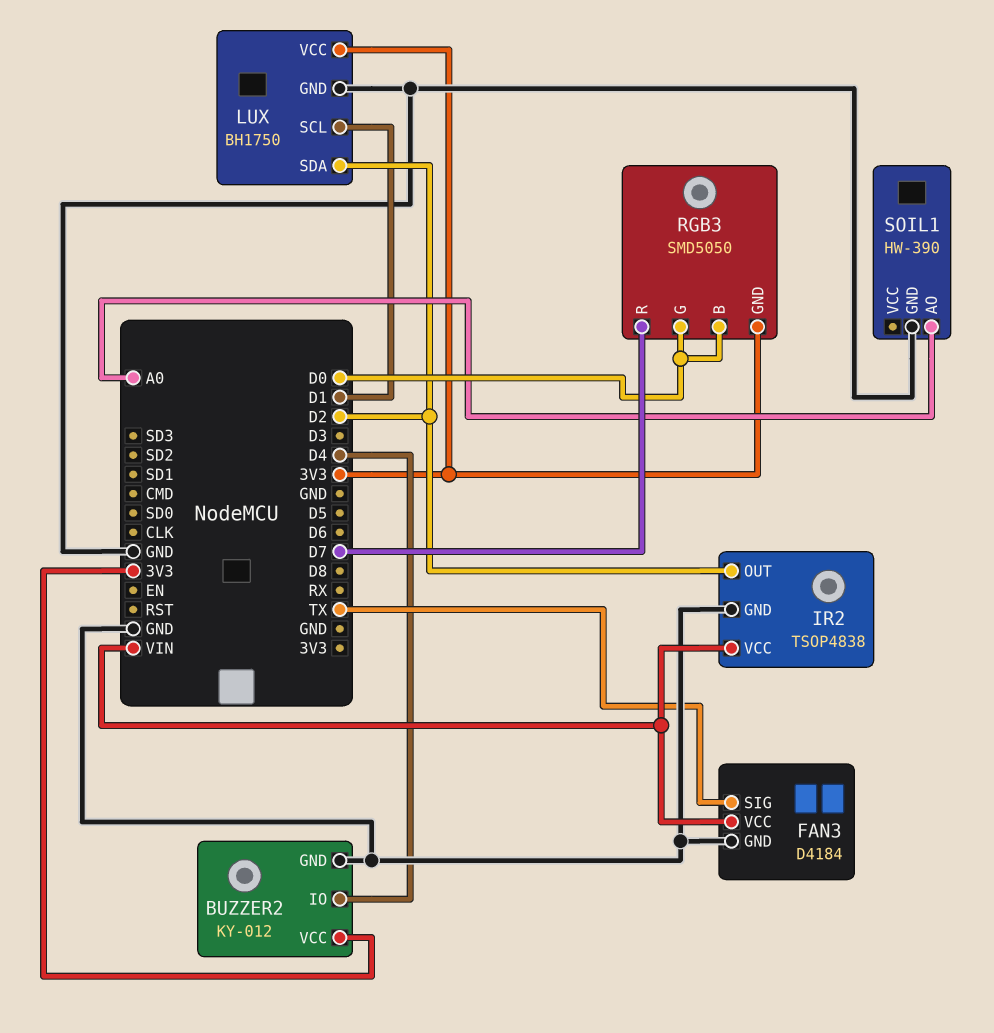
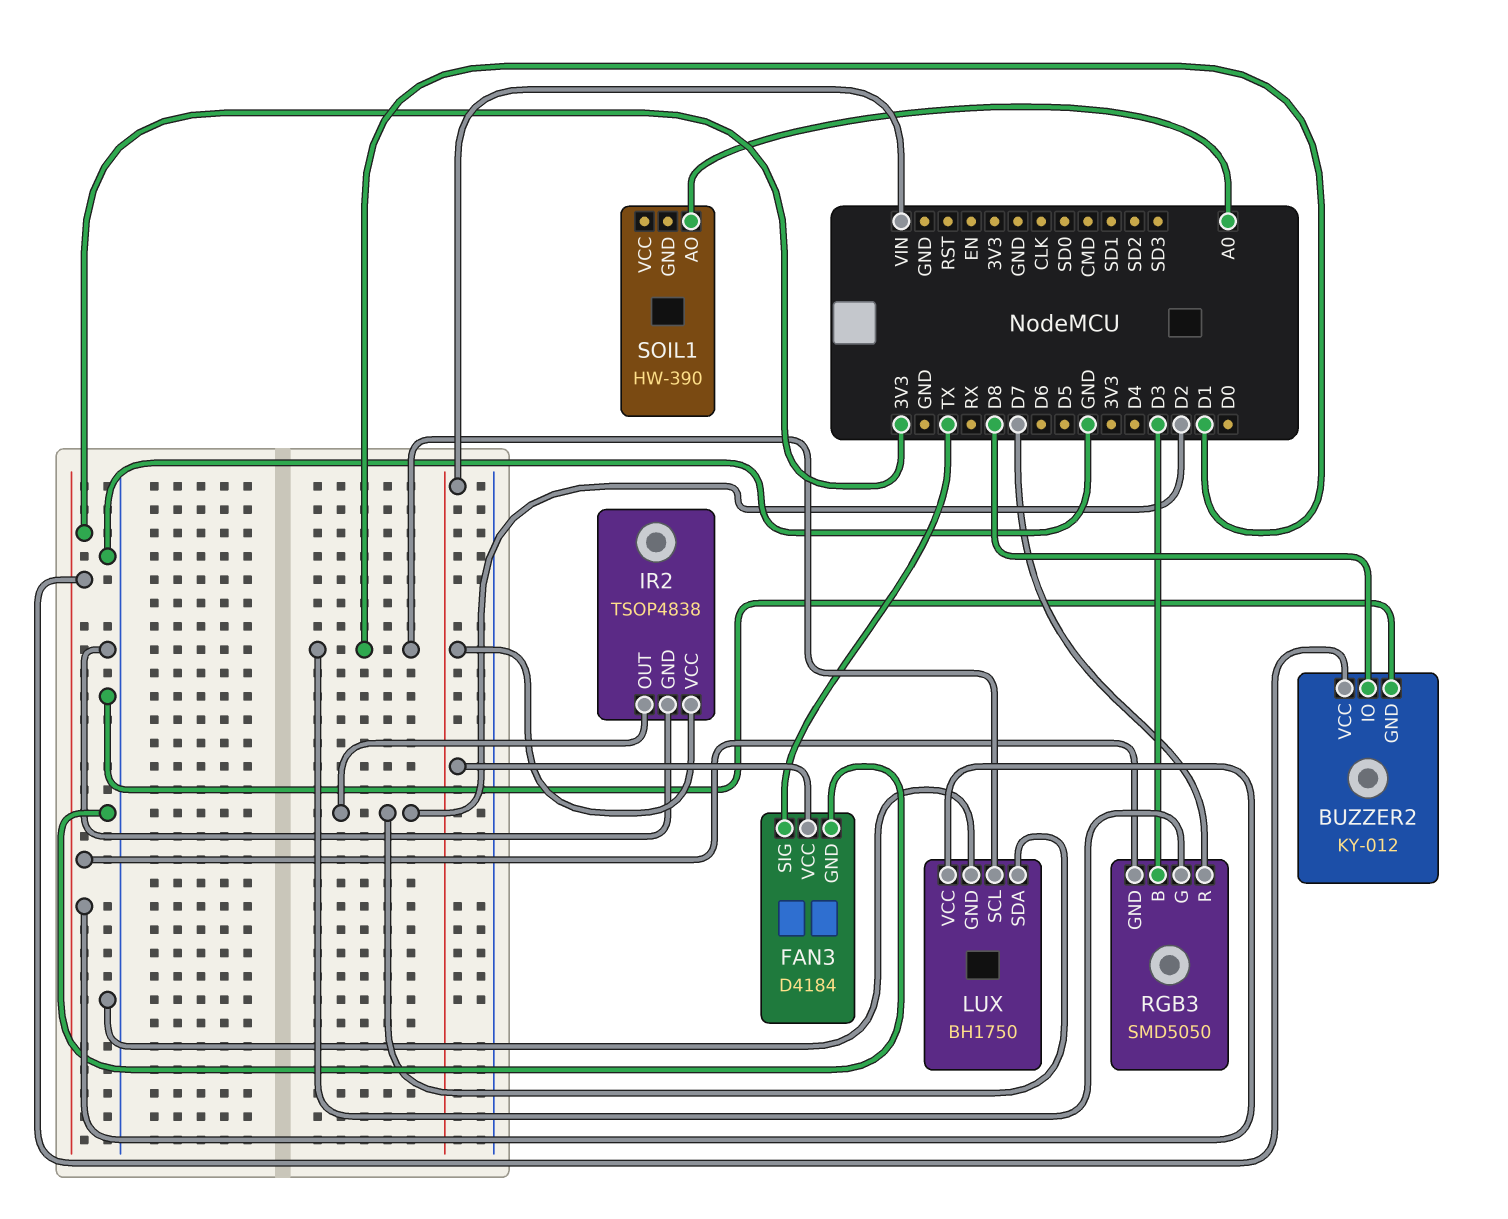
BUZZER2 pin IO: D4 -> D8
RGB3 pin B: D0 -> D3
RGB3 pin G: D0 -> D1
SOIL1 pin GND: GND -> none

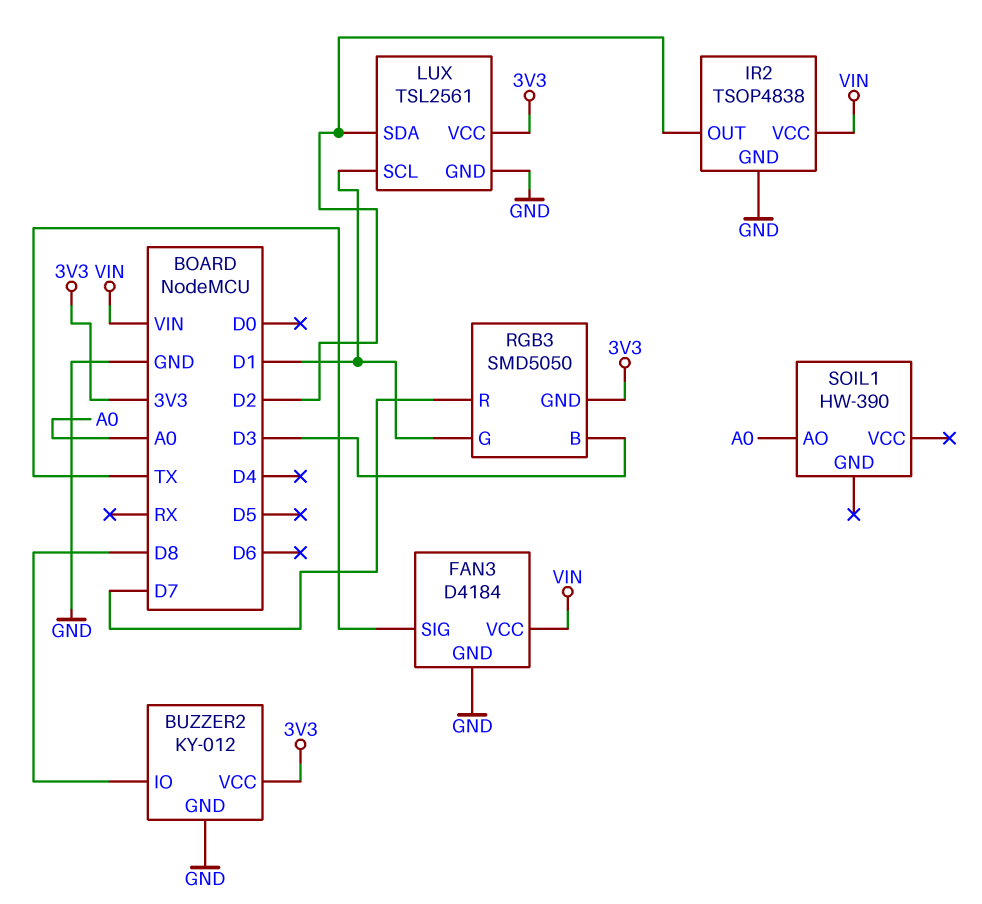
LUX: BH1750 -> TSL2561

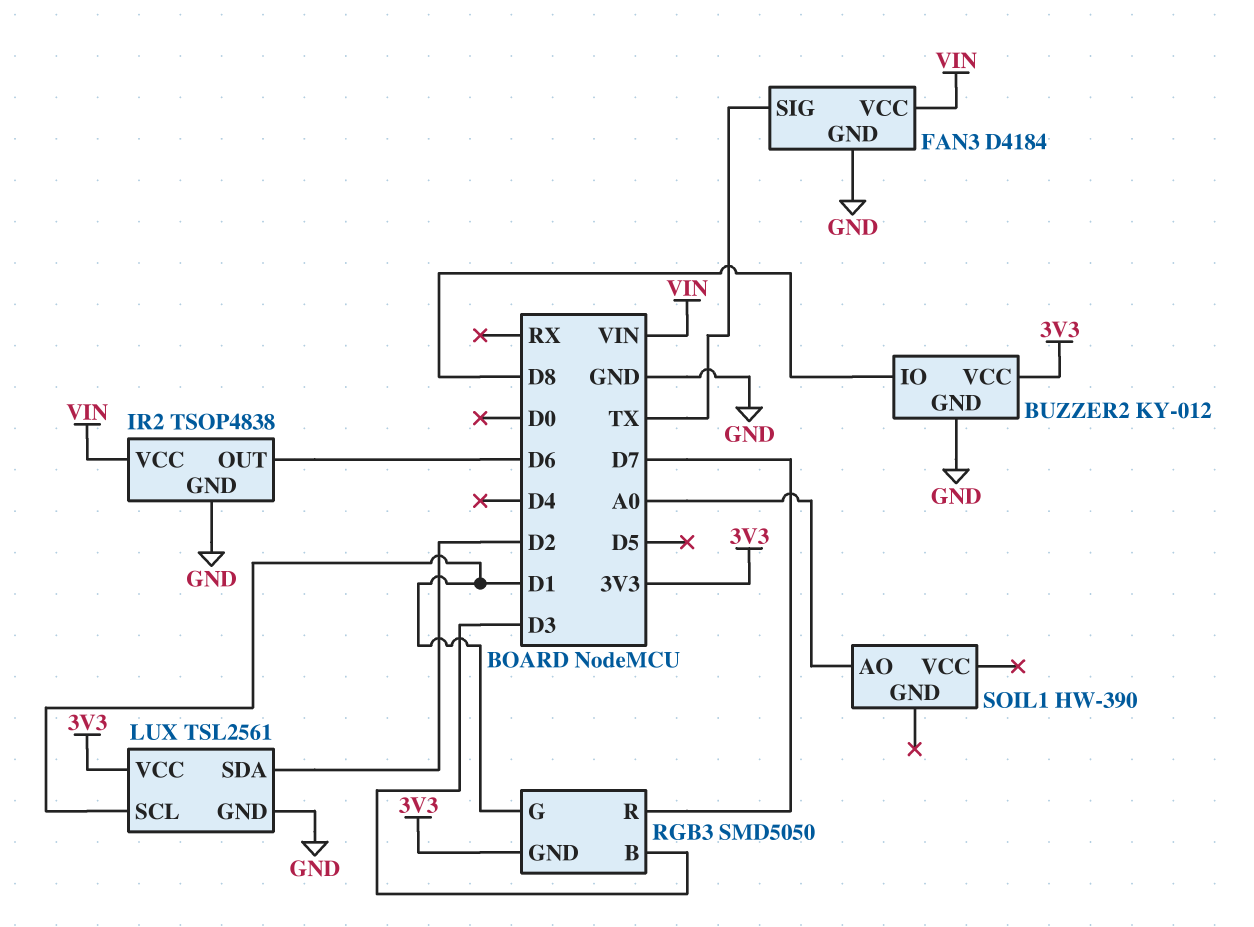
IR2 pin OUT: D2 -> D6

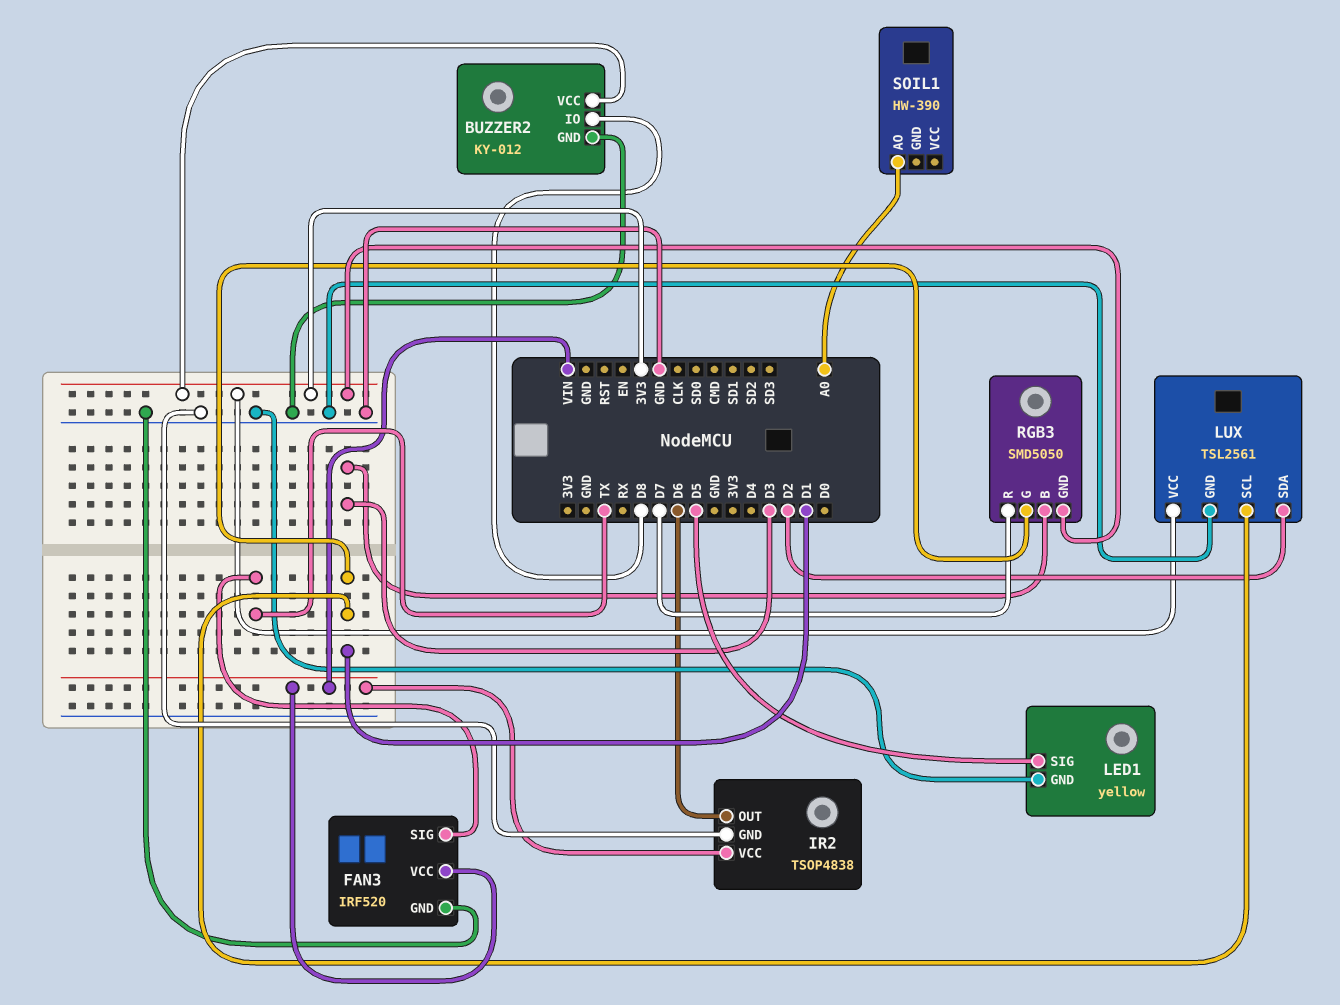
FAN3: D4184 -> IRF520
LED1: none -> yellow
LED1 pin GND: none -> GND
LED1 pin SIG: none -> D5

